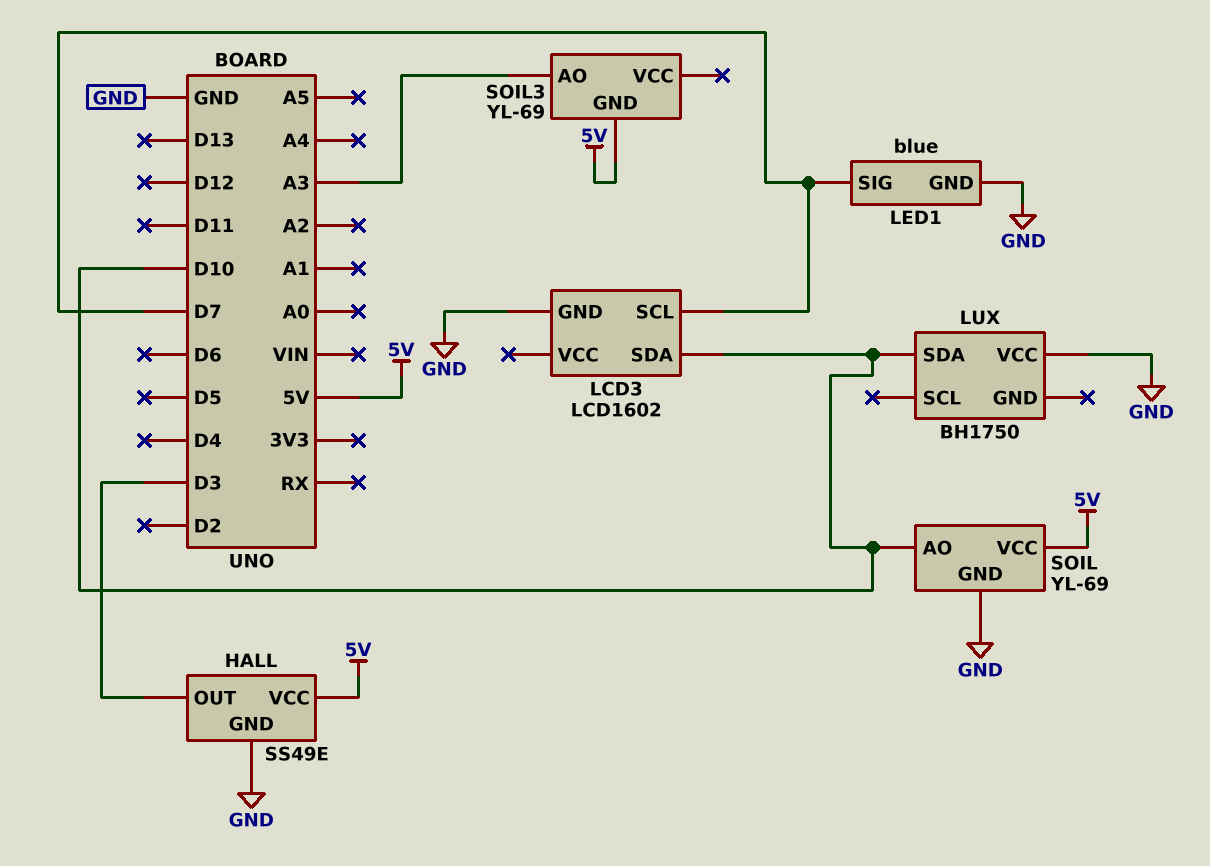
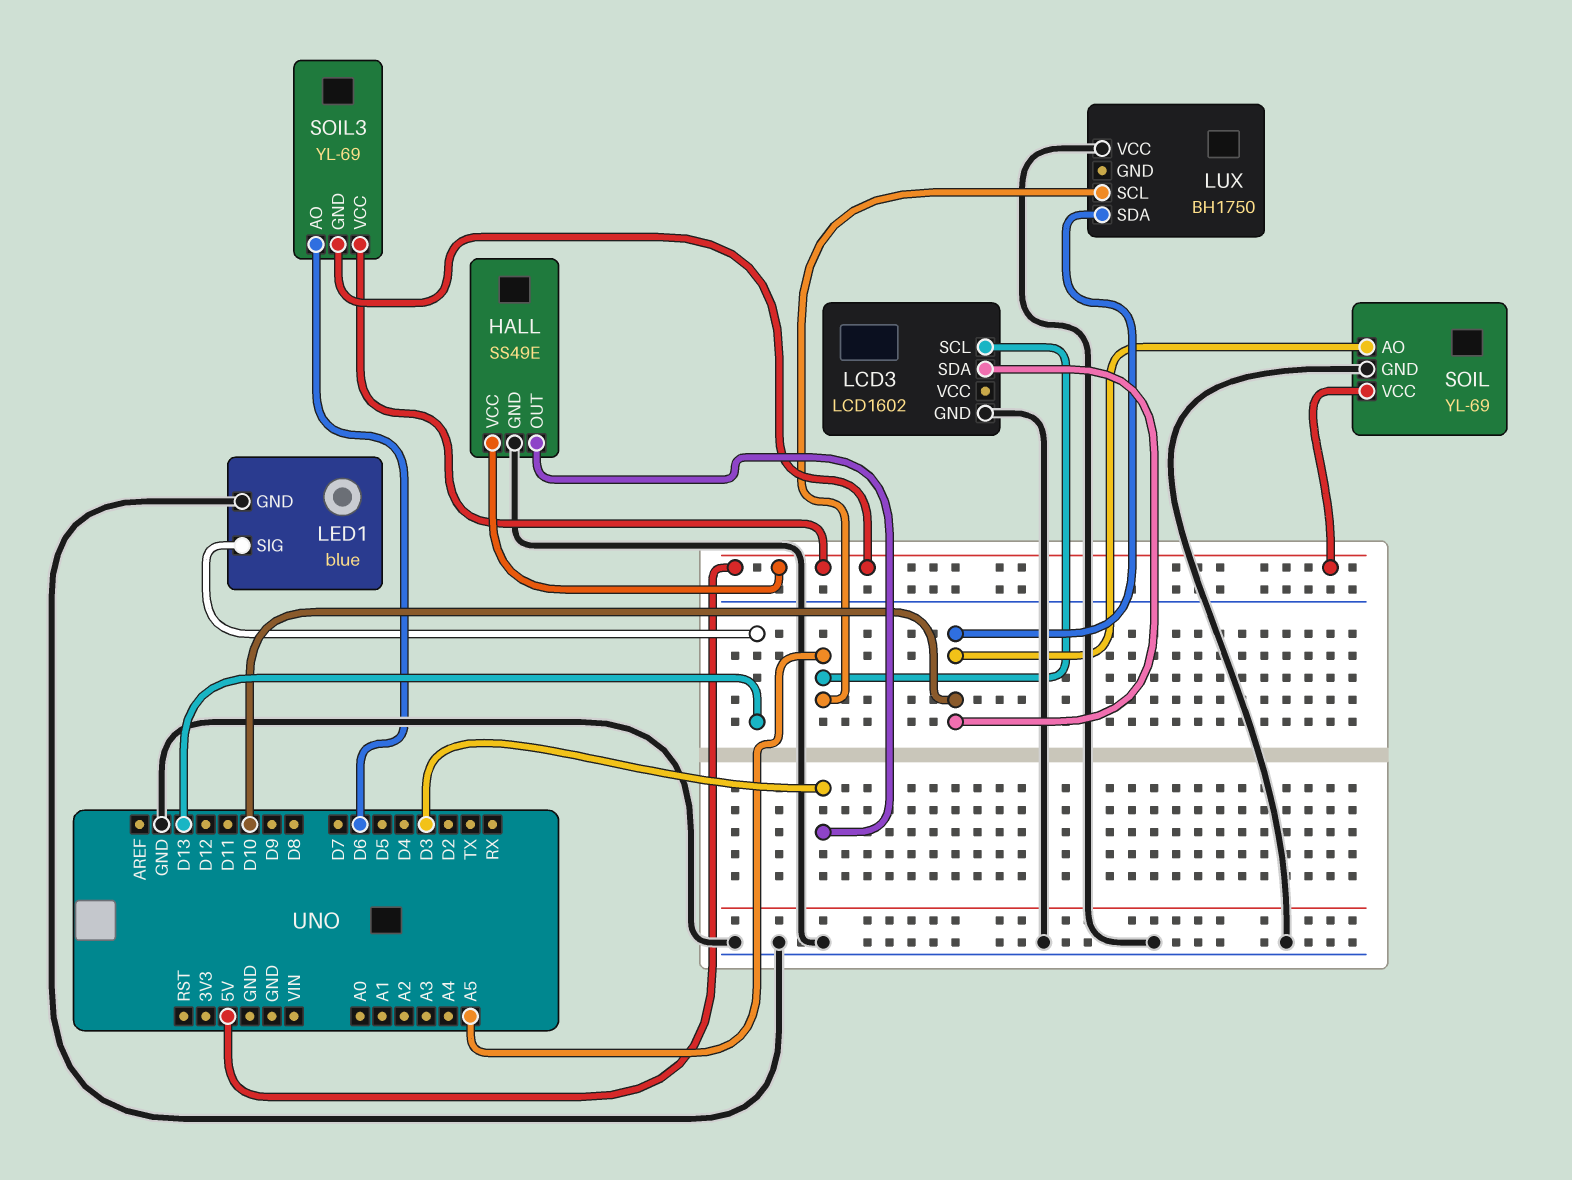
LCD3 pin SCL: D7 -> A5
LED1 pin SIG: D7 -> D13
LUX pin SCL: none -> A5
SOIL3 pin AO: A3 -> D6
SOIL3 pin VCC: none -> 5V

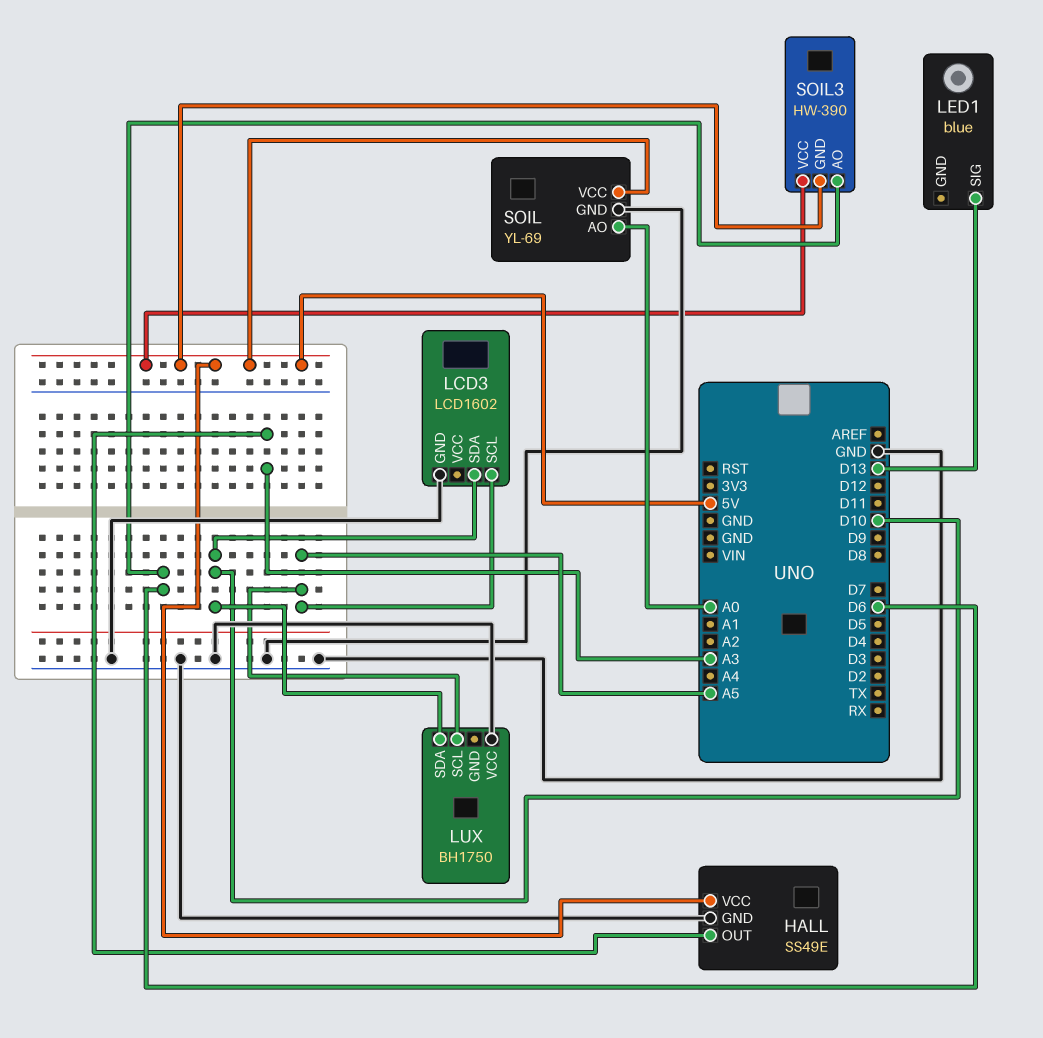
HALL pin OUT: D3 -> A3
LED1 pin GND: GND -> none
SOIL pin AO: D10 -> A0
SOIL3: YL-69 -> HW-390

